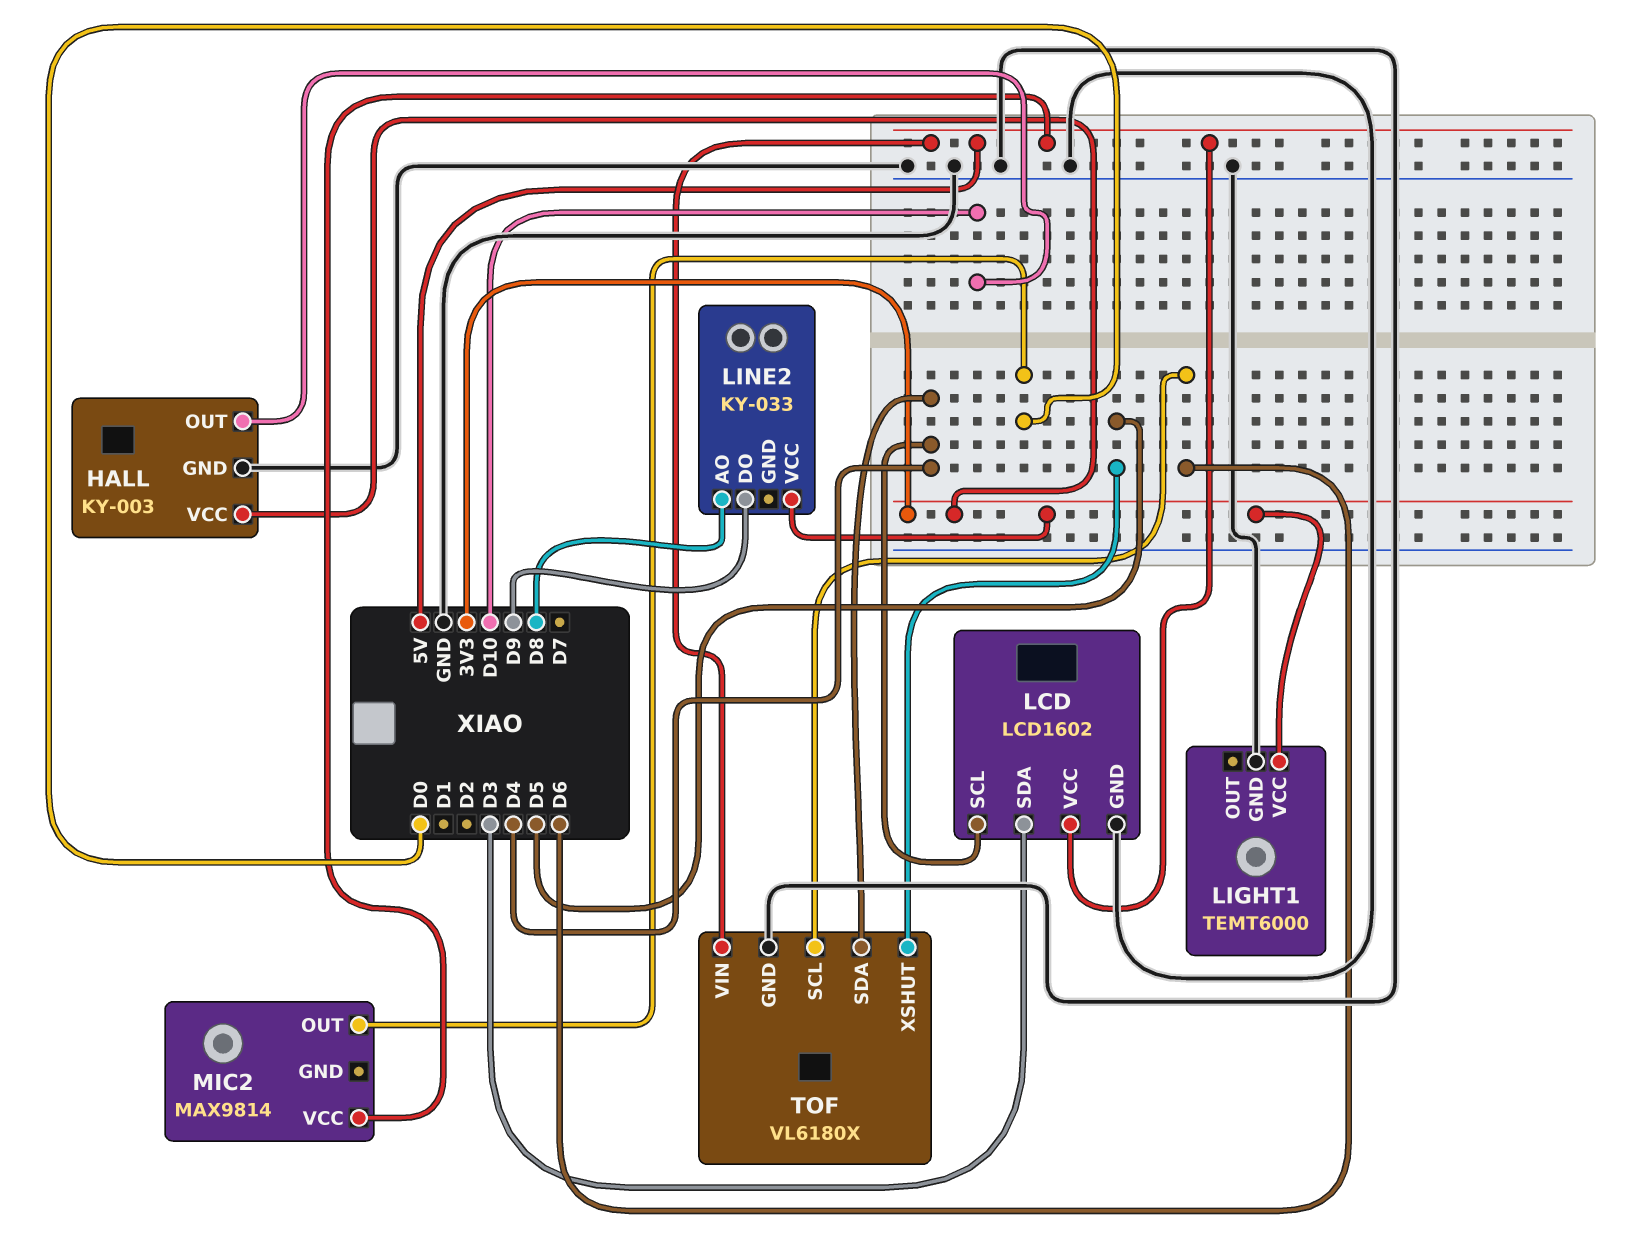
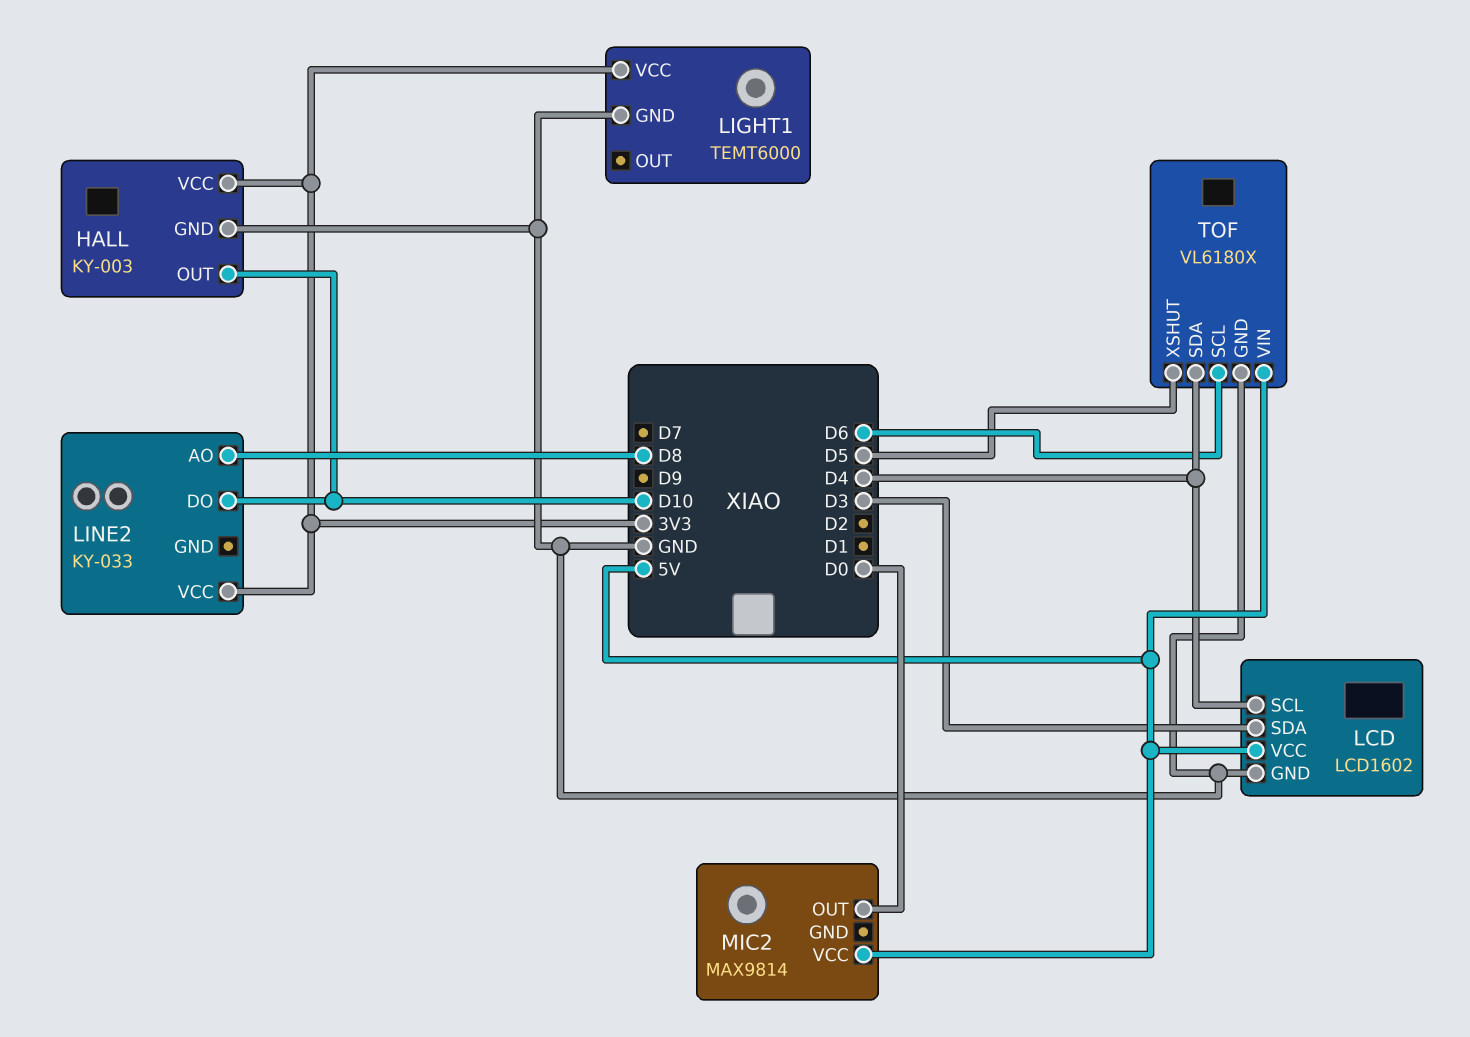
LINE2 pin DO: D9 -> D10

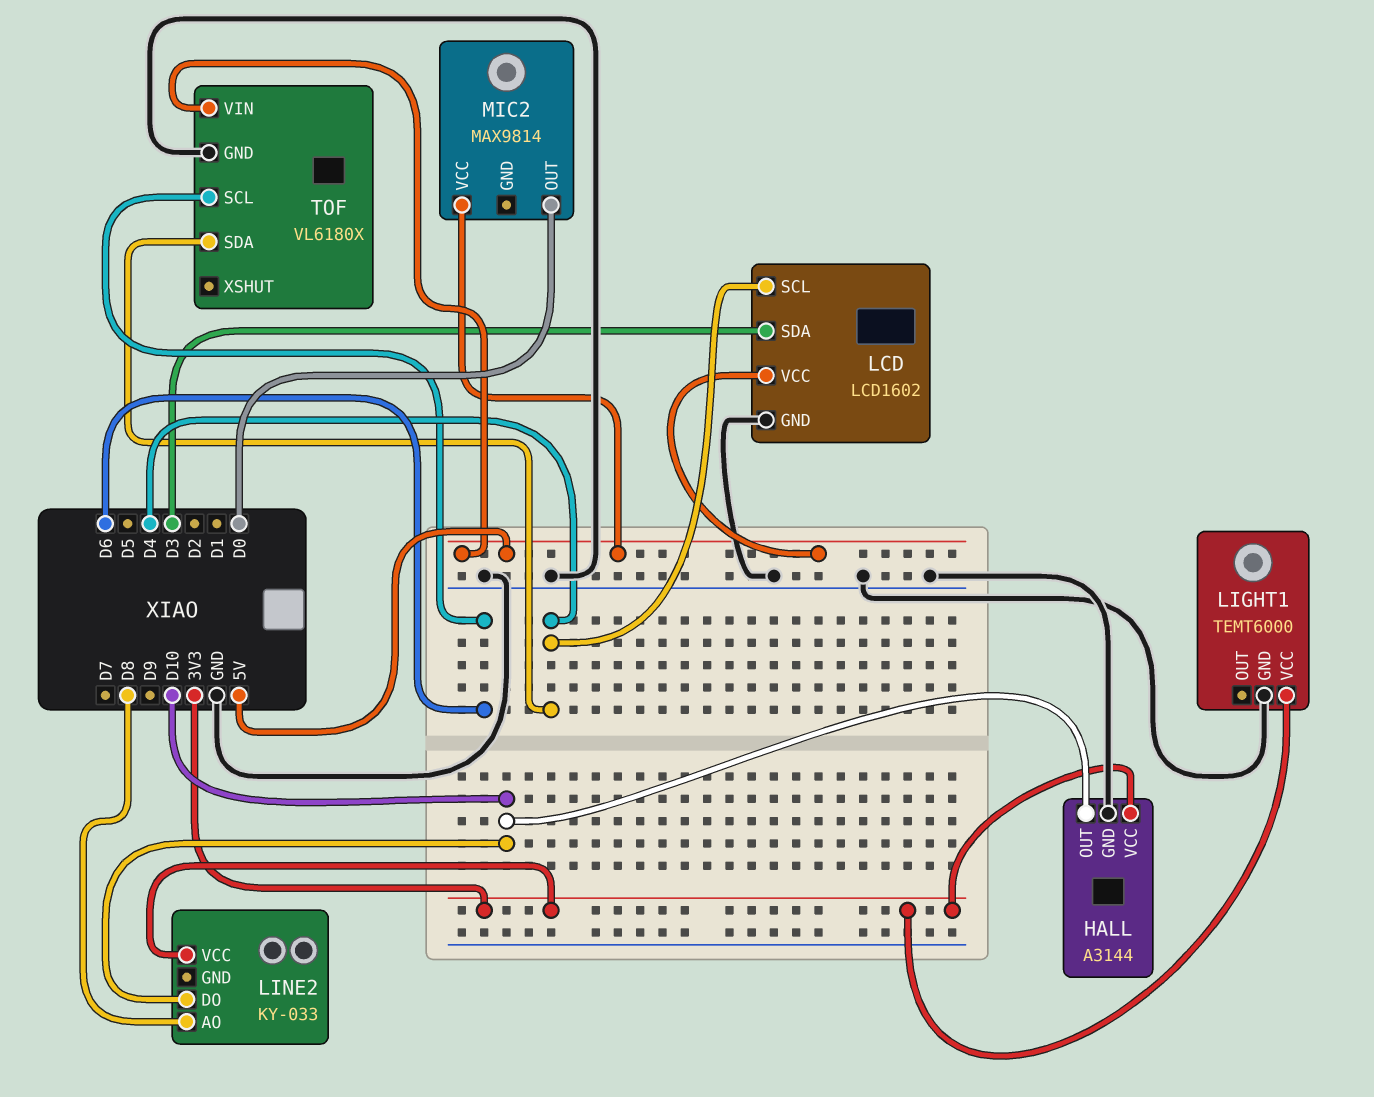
HALL: KY-003 -> A3144
TOF pin XSHUT: D5 -> none

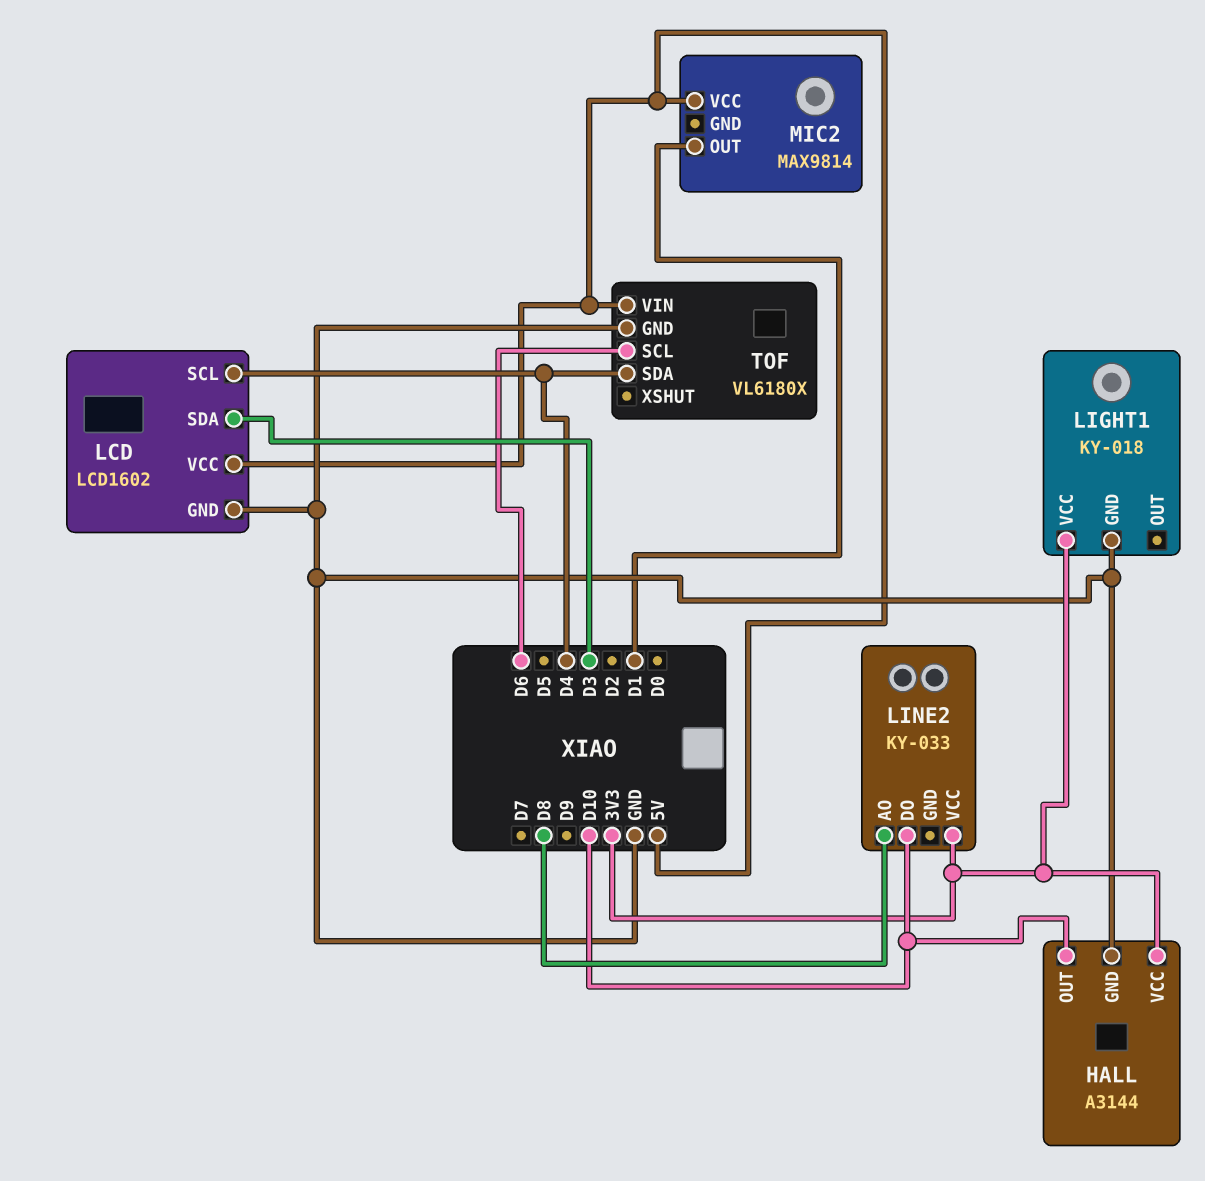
LIGHT1: TEMT6000 -> KY-018
MIC2 pin OUT: D0 -> D1

